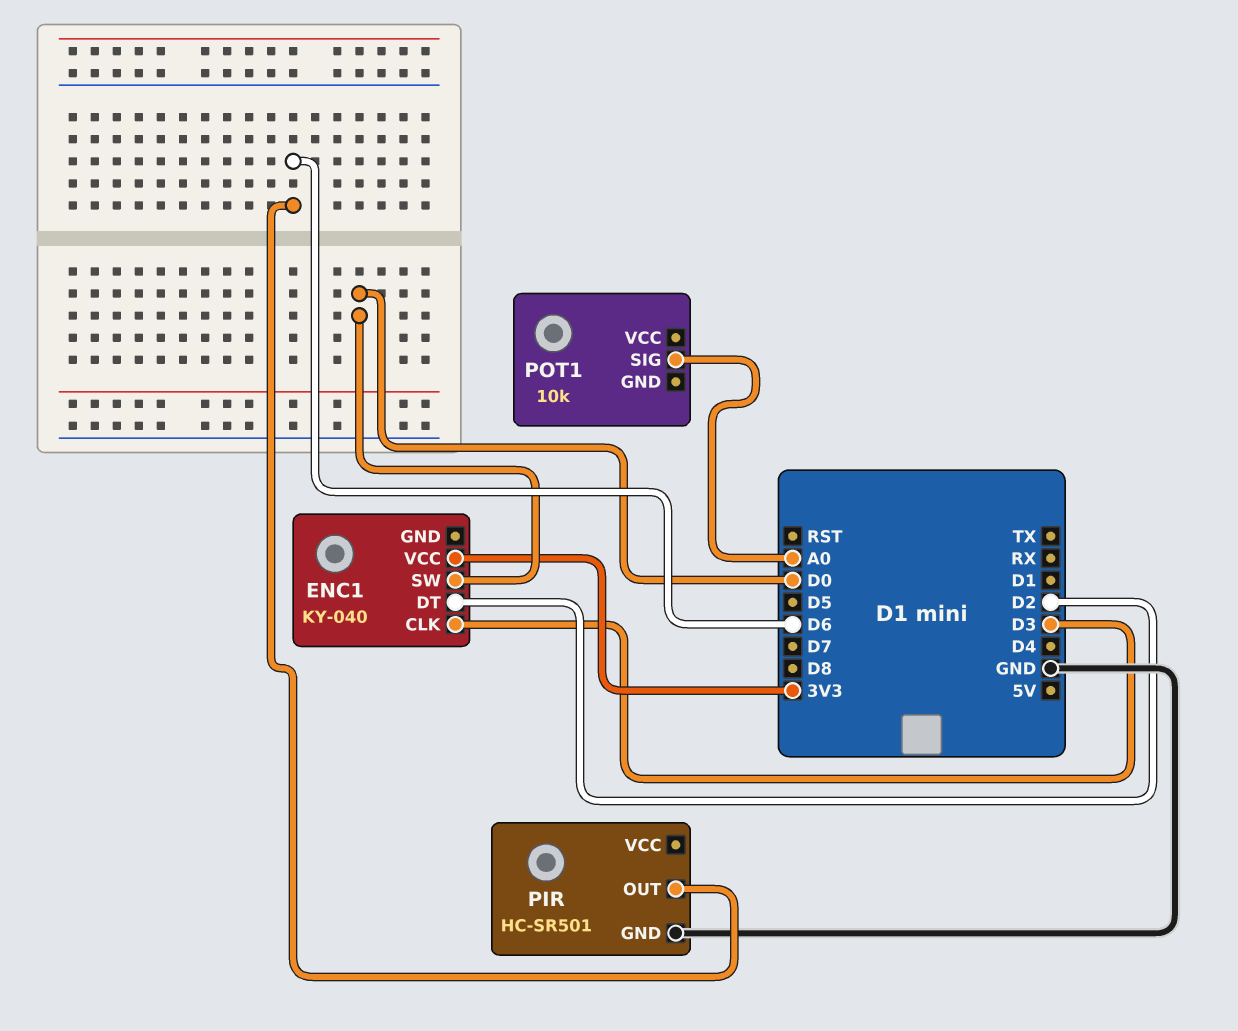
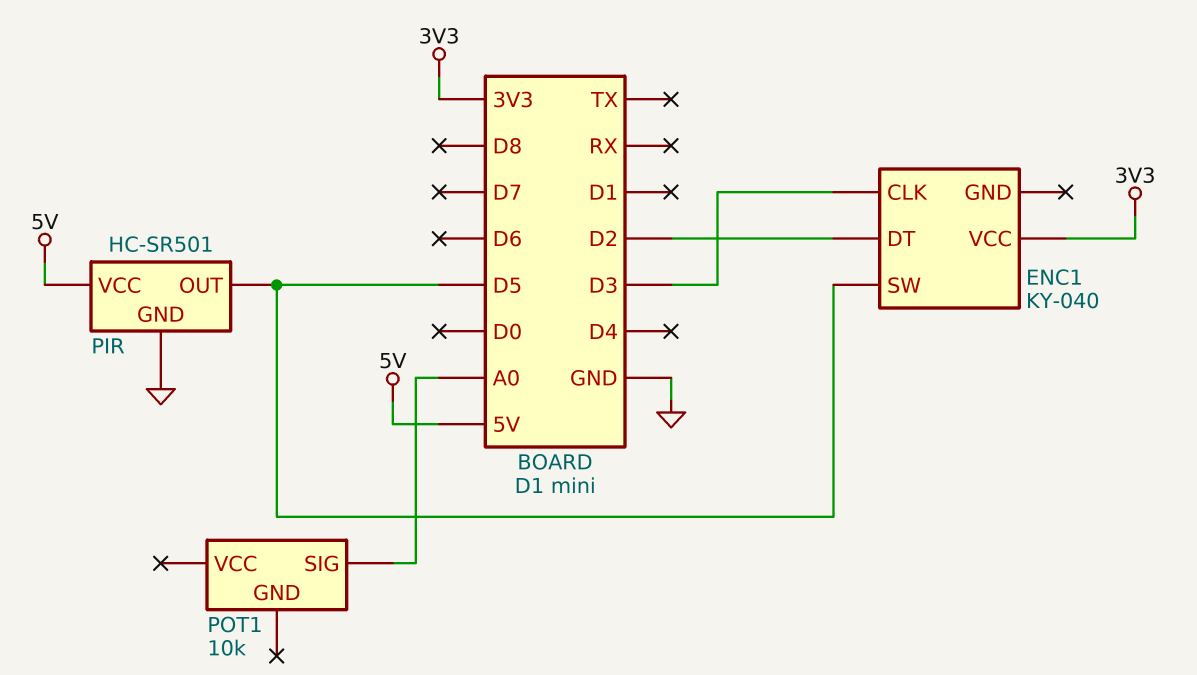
ENC1 pin SW: D0 -> D5
PIR pin OUT: D6 -> D5
PIR pin VCC: none -> 5V

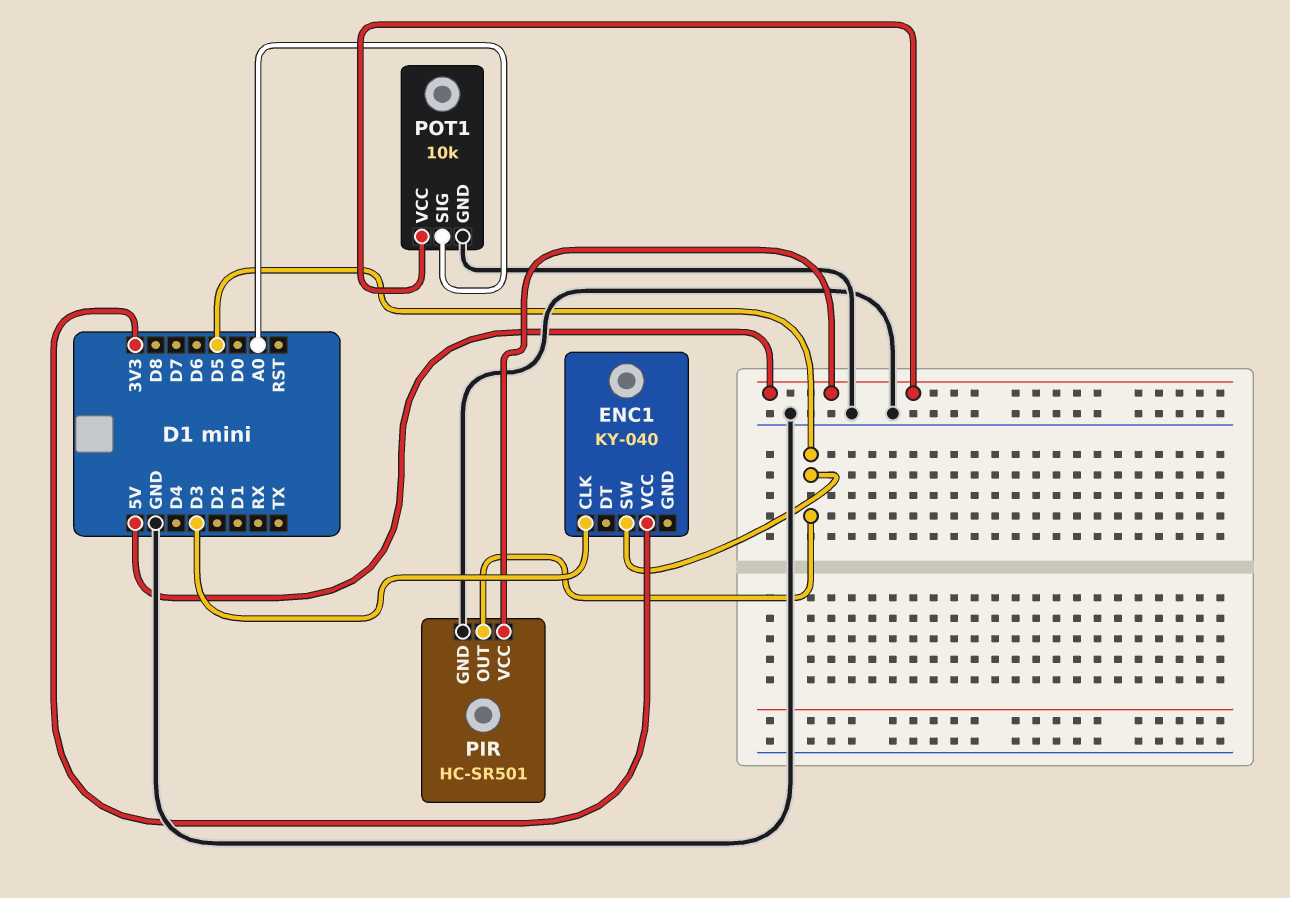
ENC1 pin DT: D2 -> none
POT1 pin GND: none -> GND
POT1 pin VCC: none -> 5V

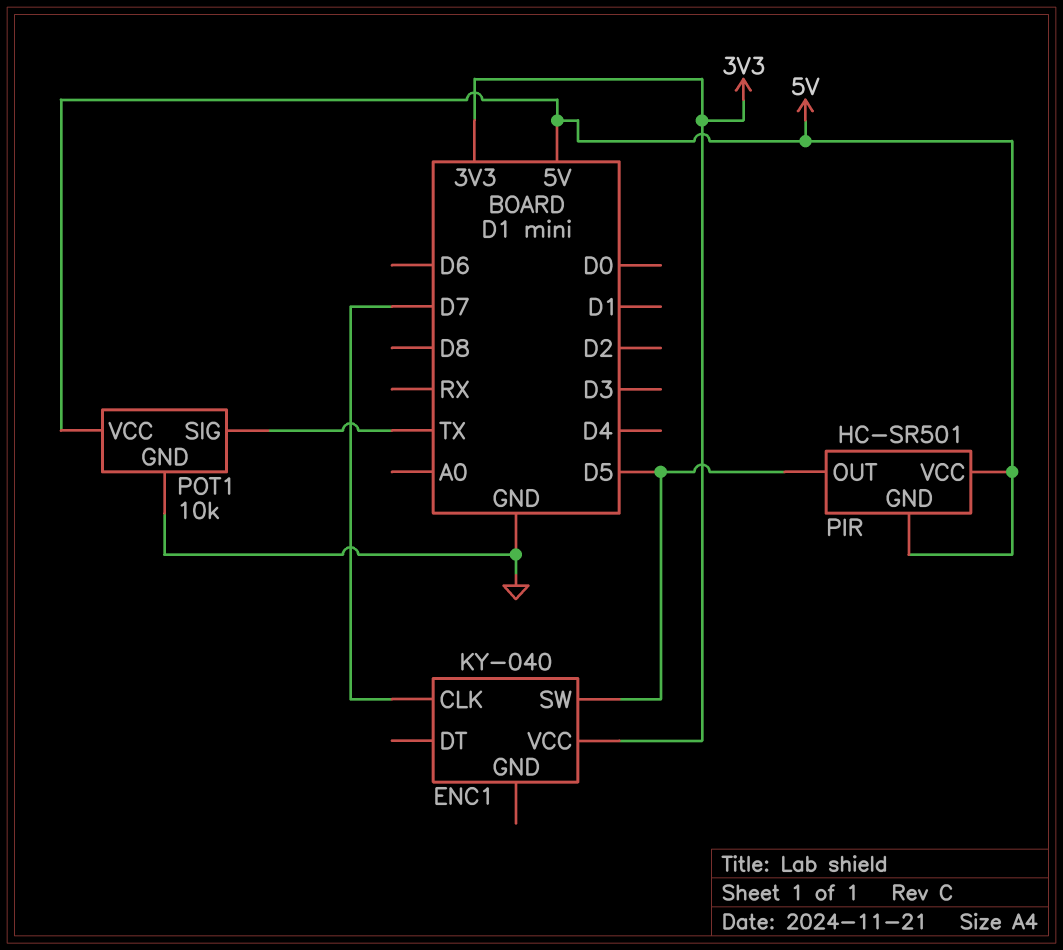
ENC1 pin CLK: D3 -> D7
PIR pin GND: GND -> 5V
POT1 pin SIG: A0 -> TX

